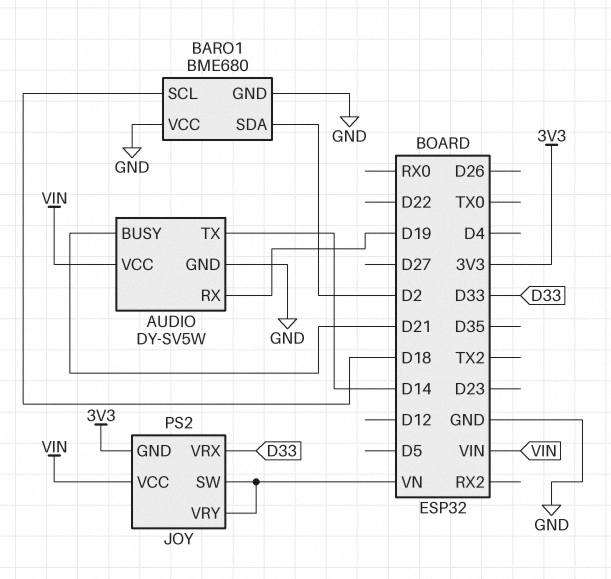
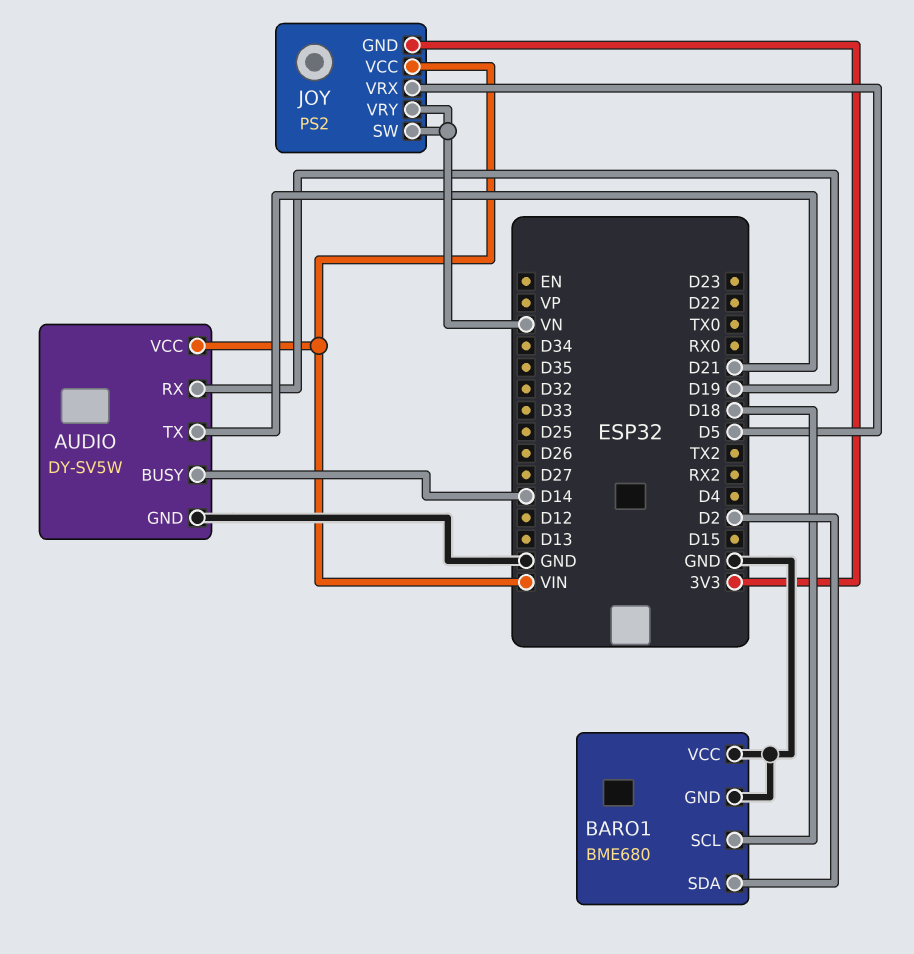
AUDIO pin BUSY: D21 -> D14
AUDIO pin TX: D14 -> D21
JOY pin VRX: D33 -> D5

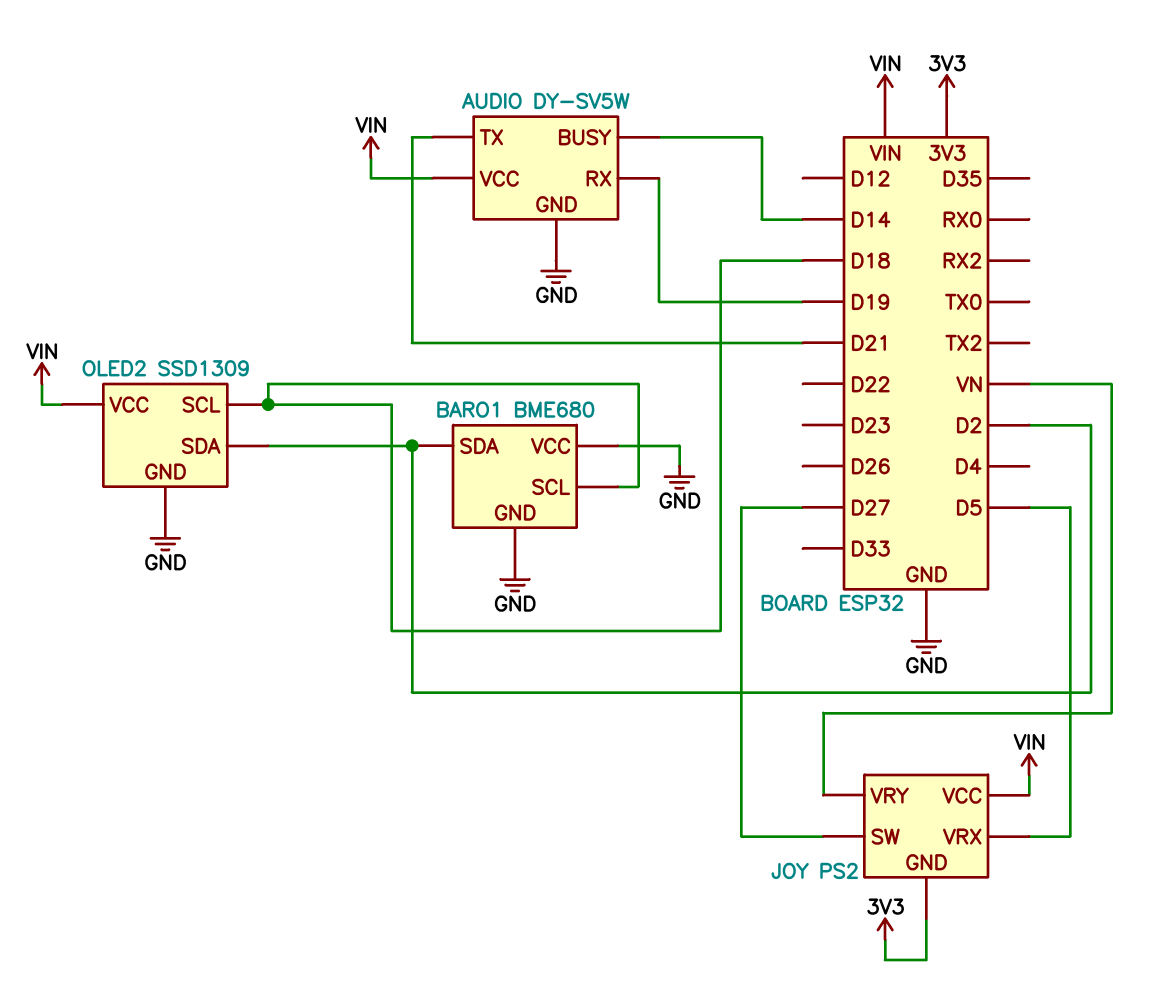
JOY pin SW: VN -> D27
OLED2: none -> SSD1309
OLED2 pin GND: none -> GND
OLED2 pin SCL: none -> D18
OLED2 pin SDA: none -> D2
OLED2 pin VCC: none -> VIN

